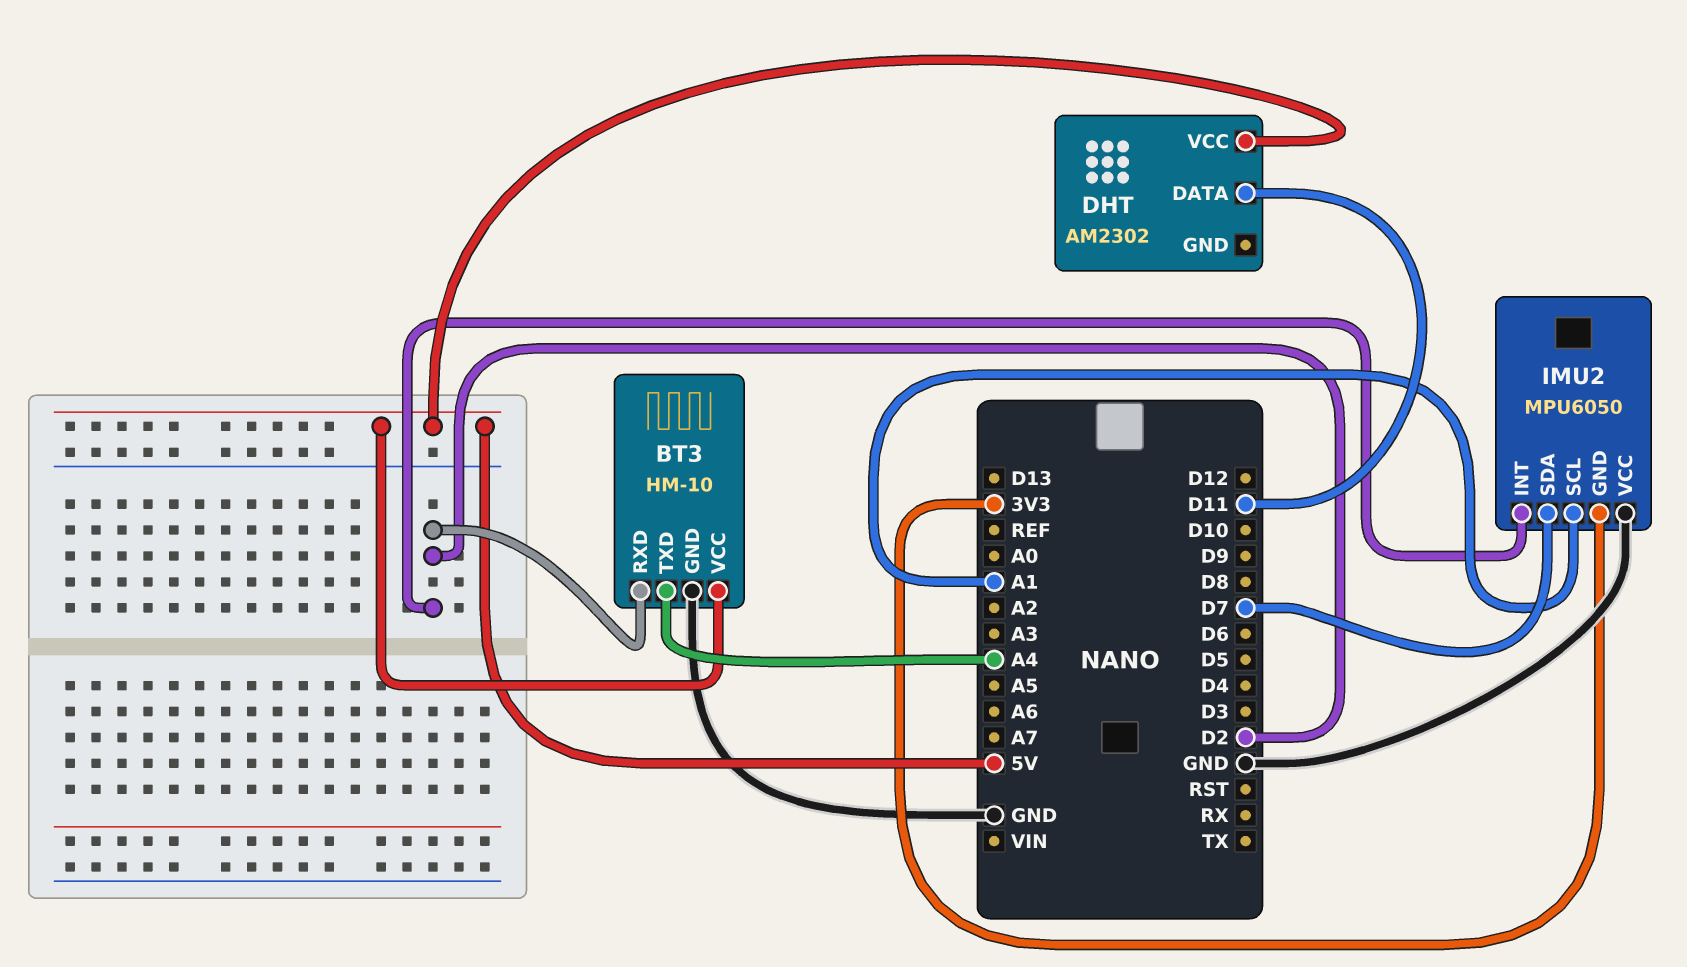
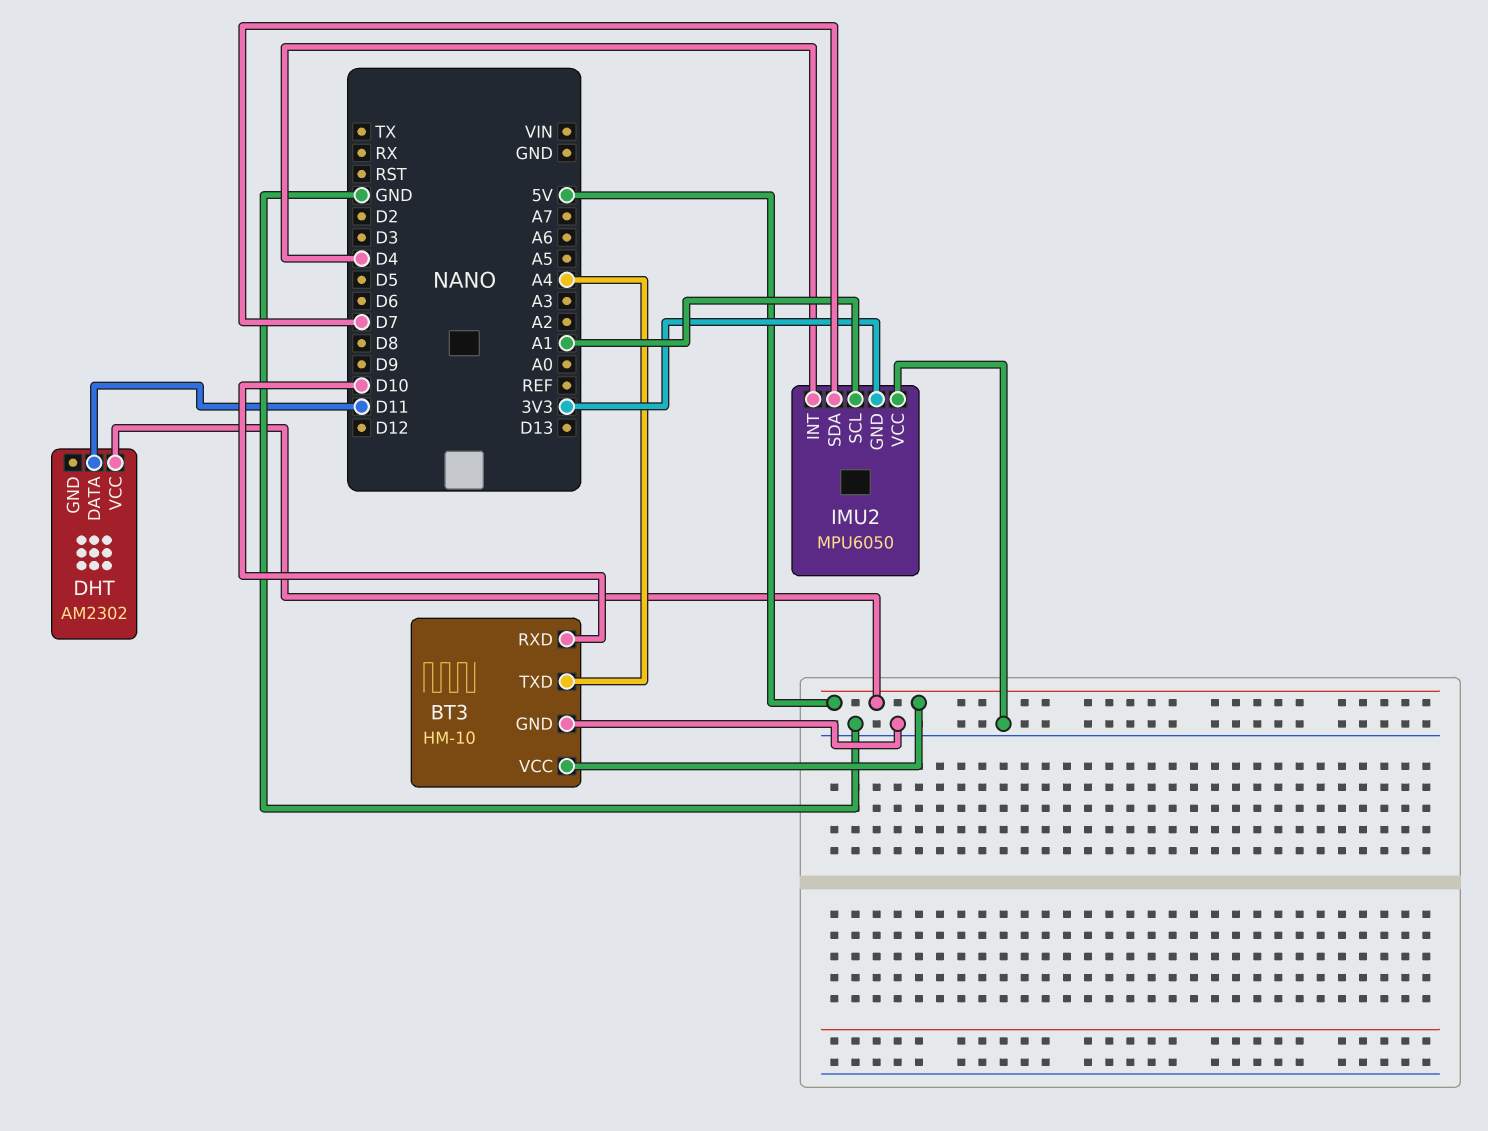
BT3 pin RXD: D2 -> D10
IMU2 pin INT: D2 -> D4

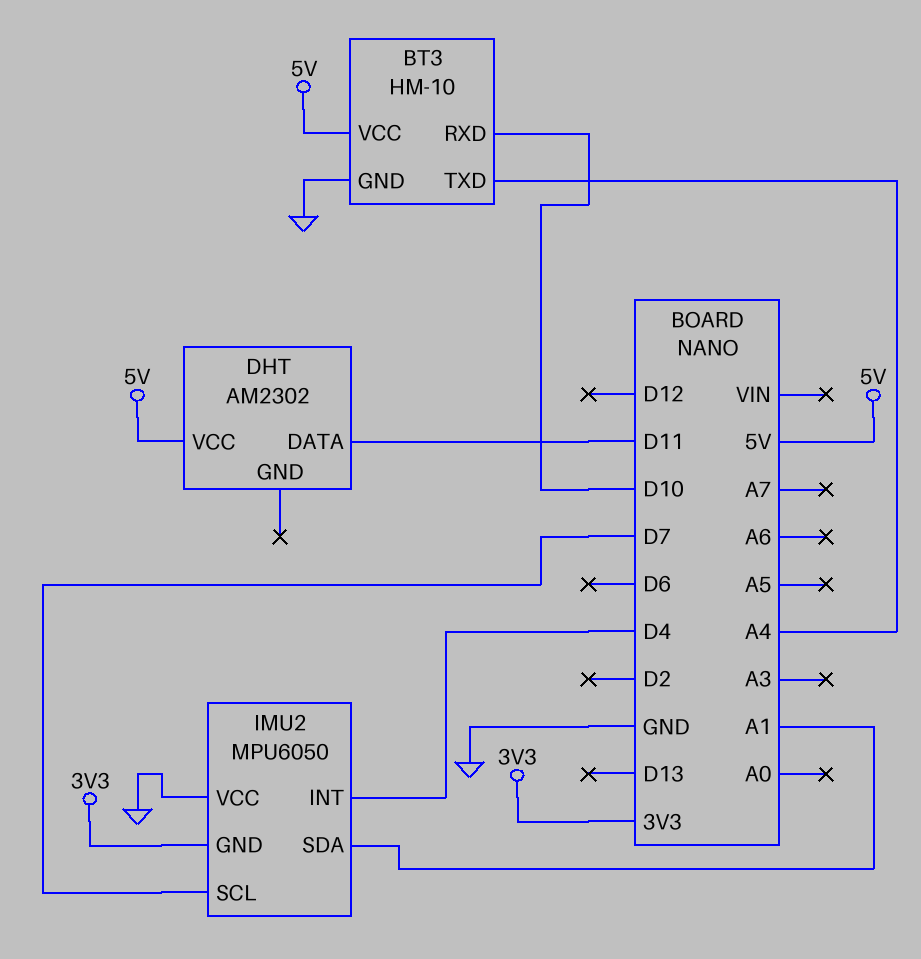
IMU2 pin SCL: A1 -> D7
IMU2 pin SDA: D7 -> A1

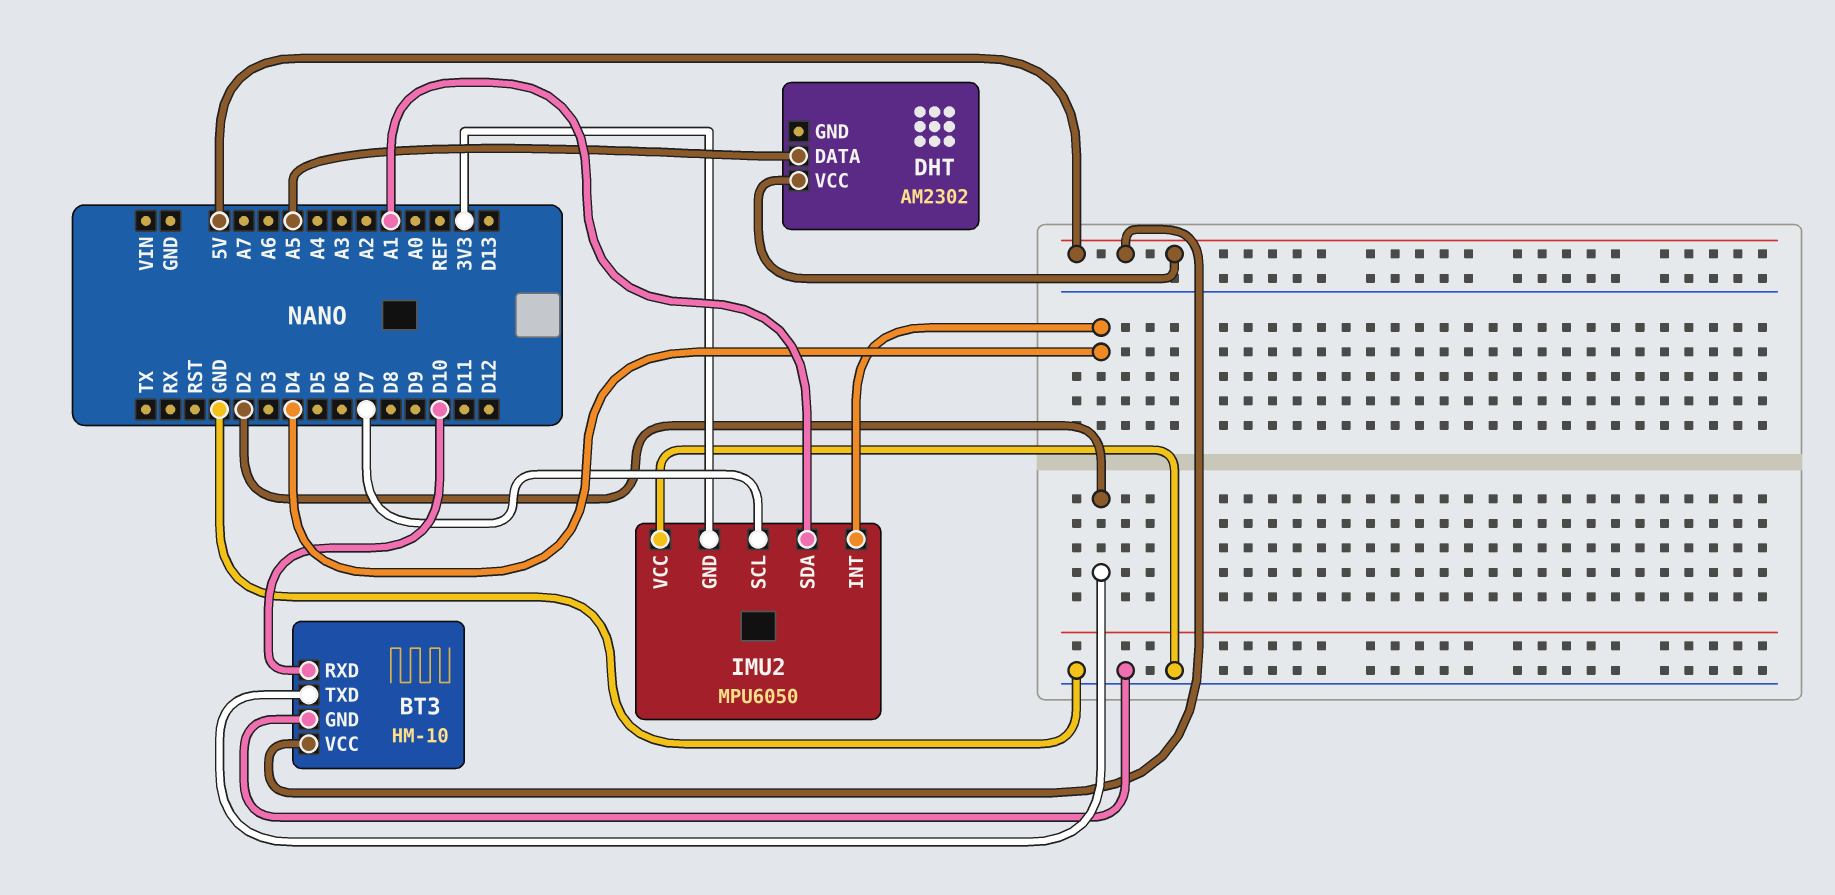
BT3 pin TXD: A4 -> D2
DHT pin DATA: D11 -> A5

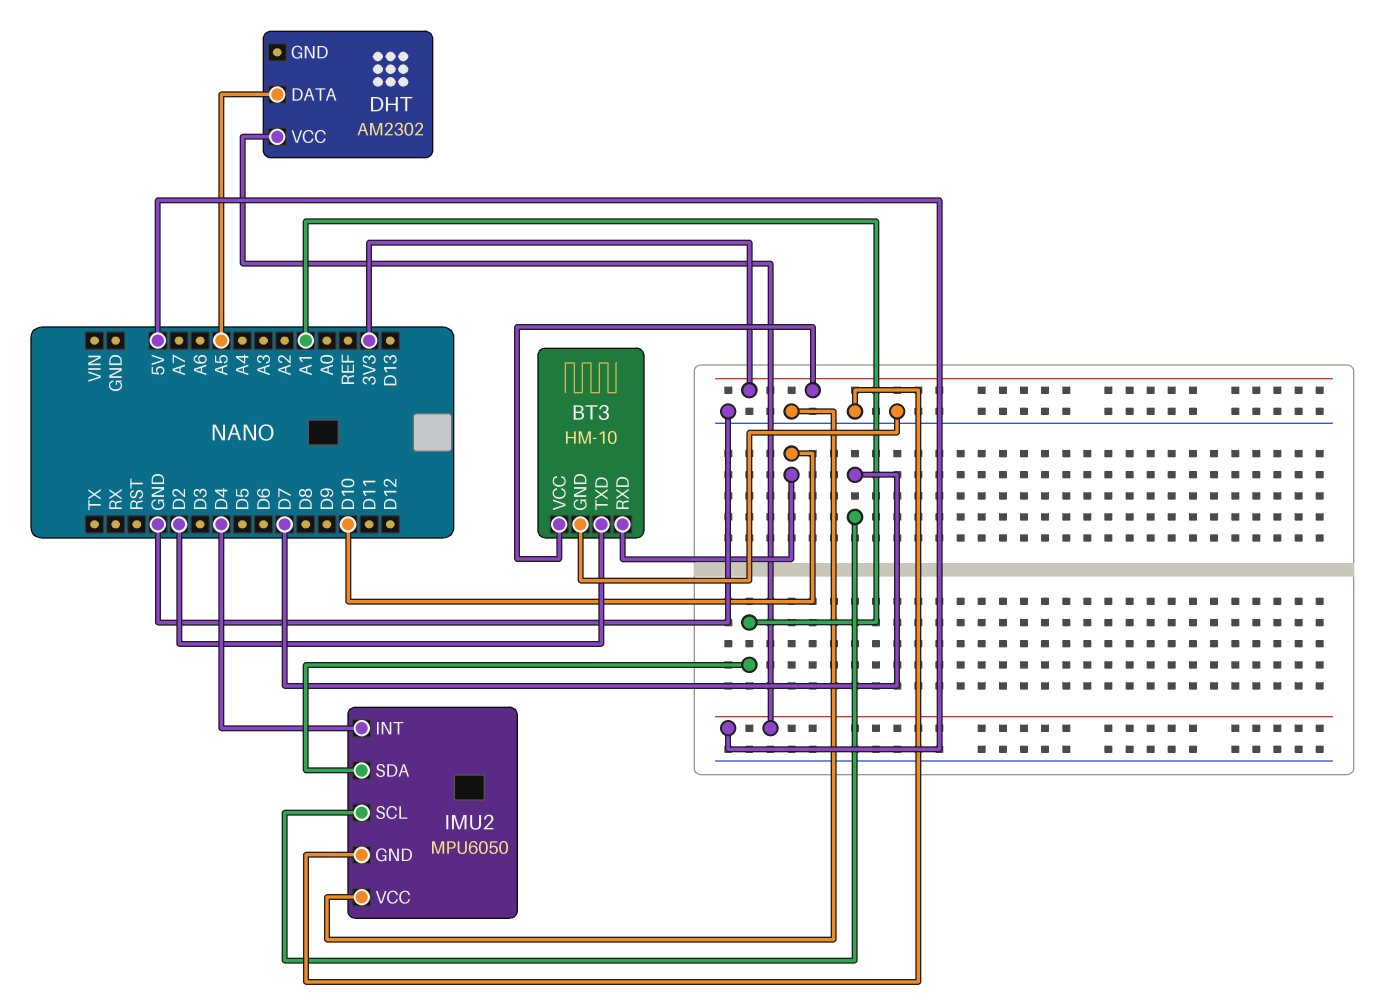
BT3 pin VCC: 5V -> 3V3
IMU2 pin GND: 3V3 -> GND

